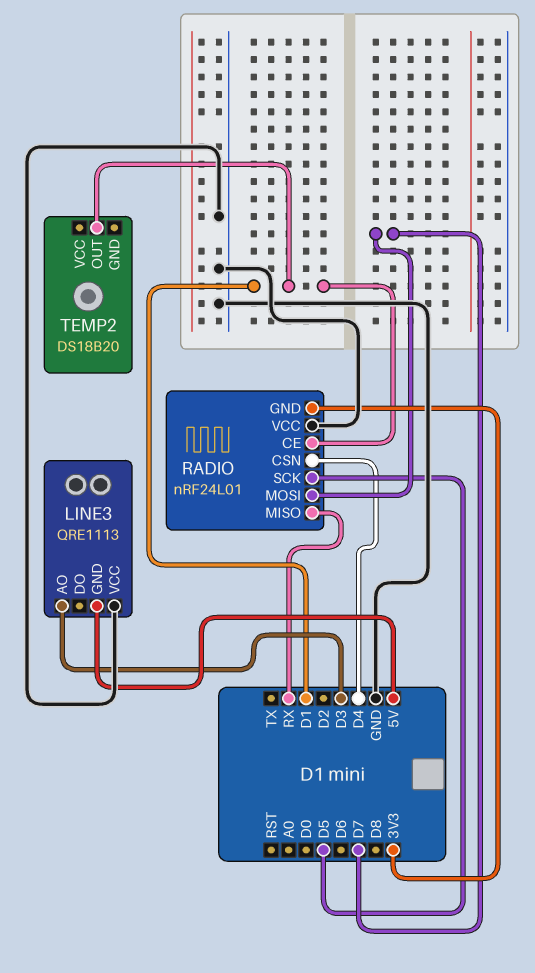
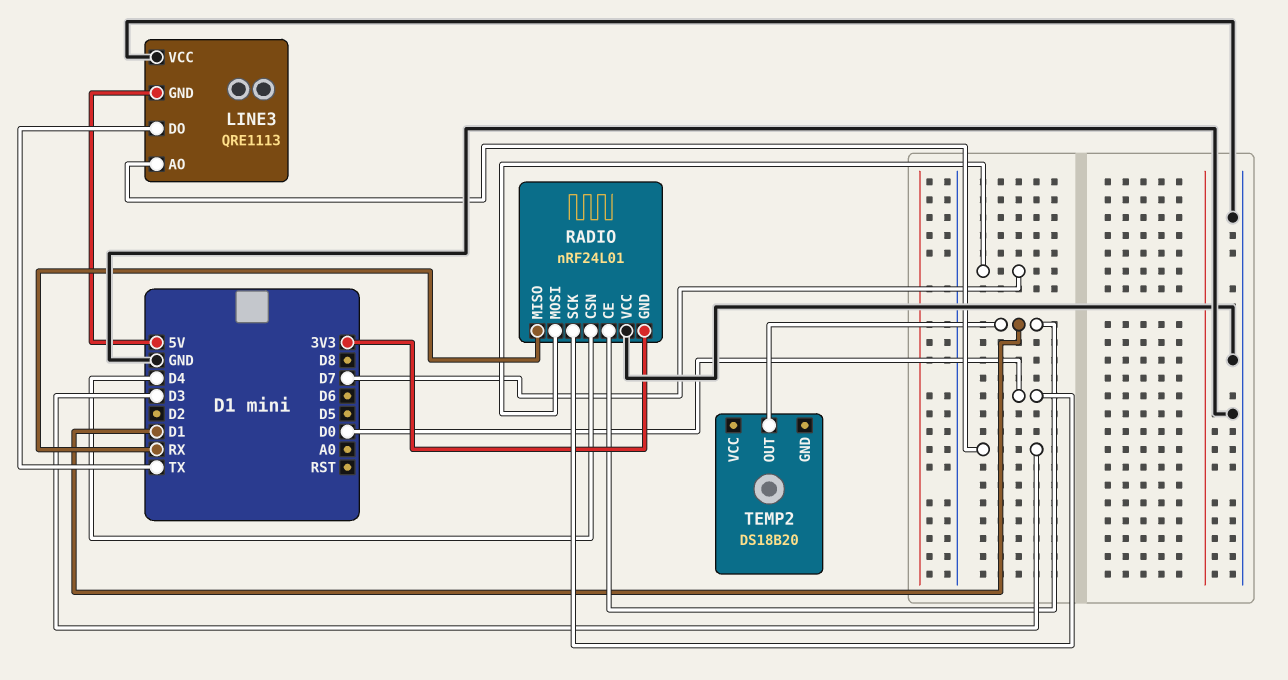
LINE3 pin DO: none -> TX
RADIO pin SCK: D5 -> D0

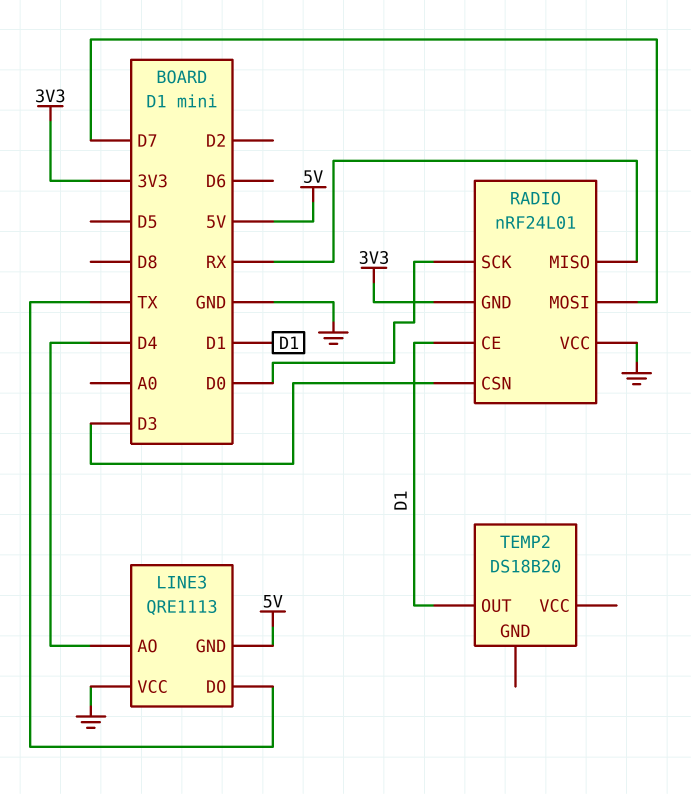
LINE3 pin AO: D3 -> D4
RADIO pin CSN: D4 -> D3

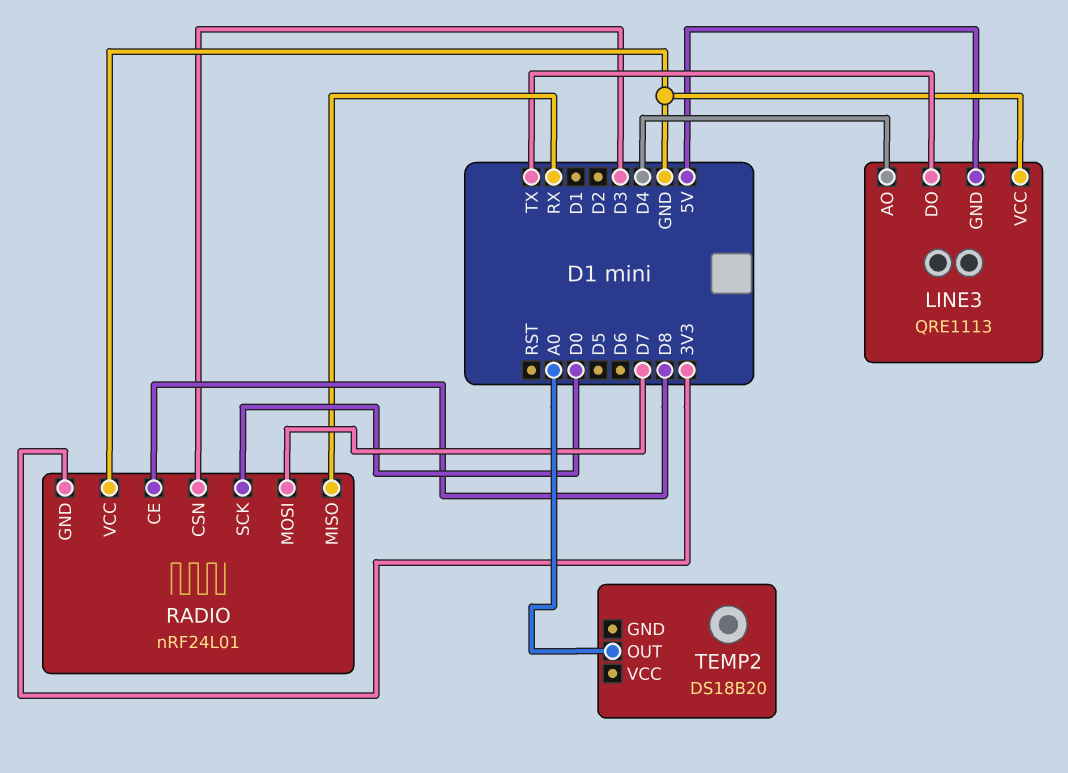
RADIO pin CE: D1 -> D8
TEMP2 pin OUT: D1 -> A0

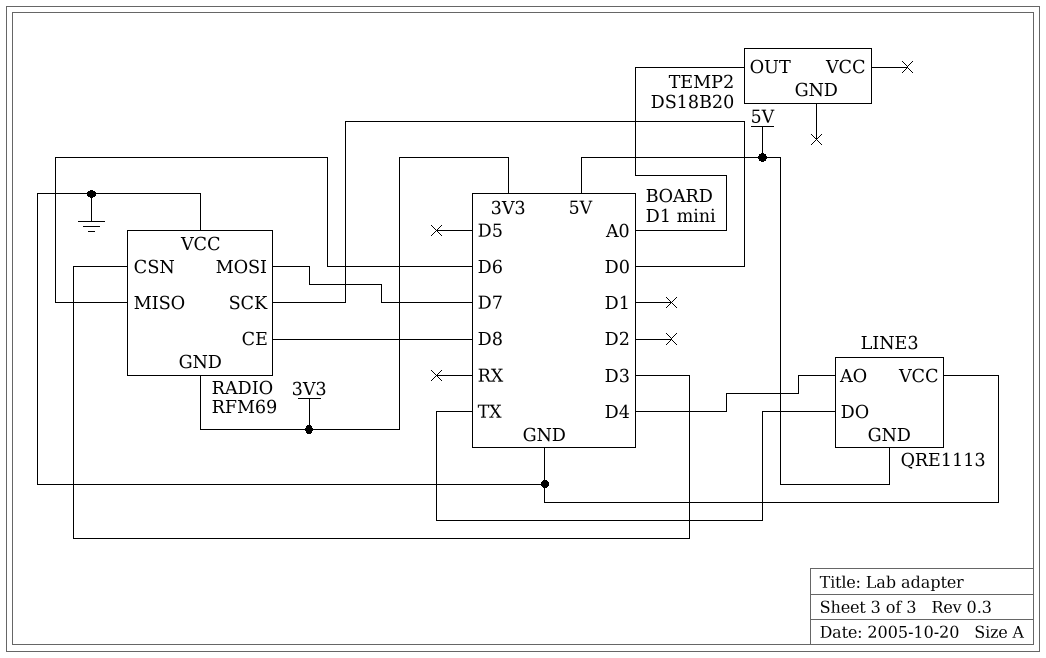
RADIO: nRF24L01 -> RFM69
RADIO pin MISO: RX -> D6

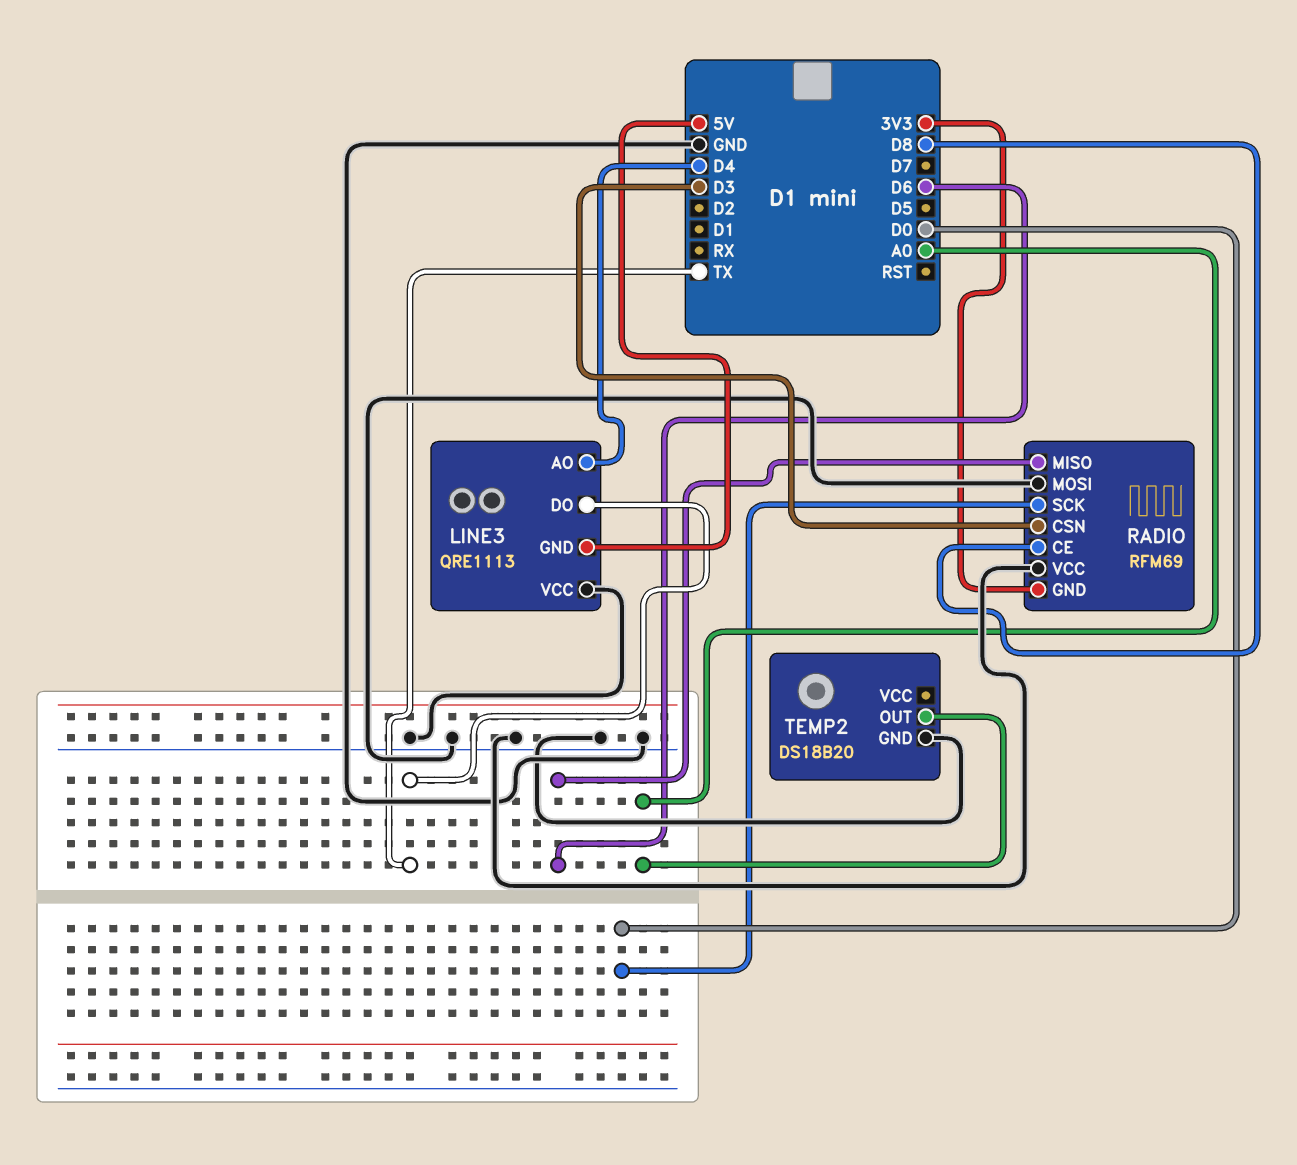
RADIO pin MOSI: D7 -> GND
TEMP2 pin GND: none -> GND

